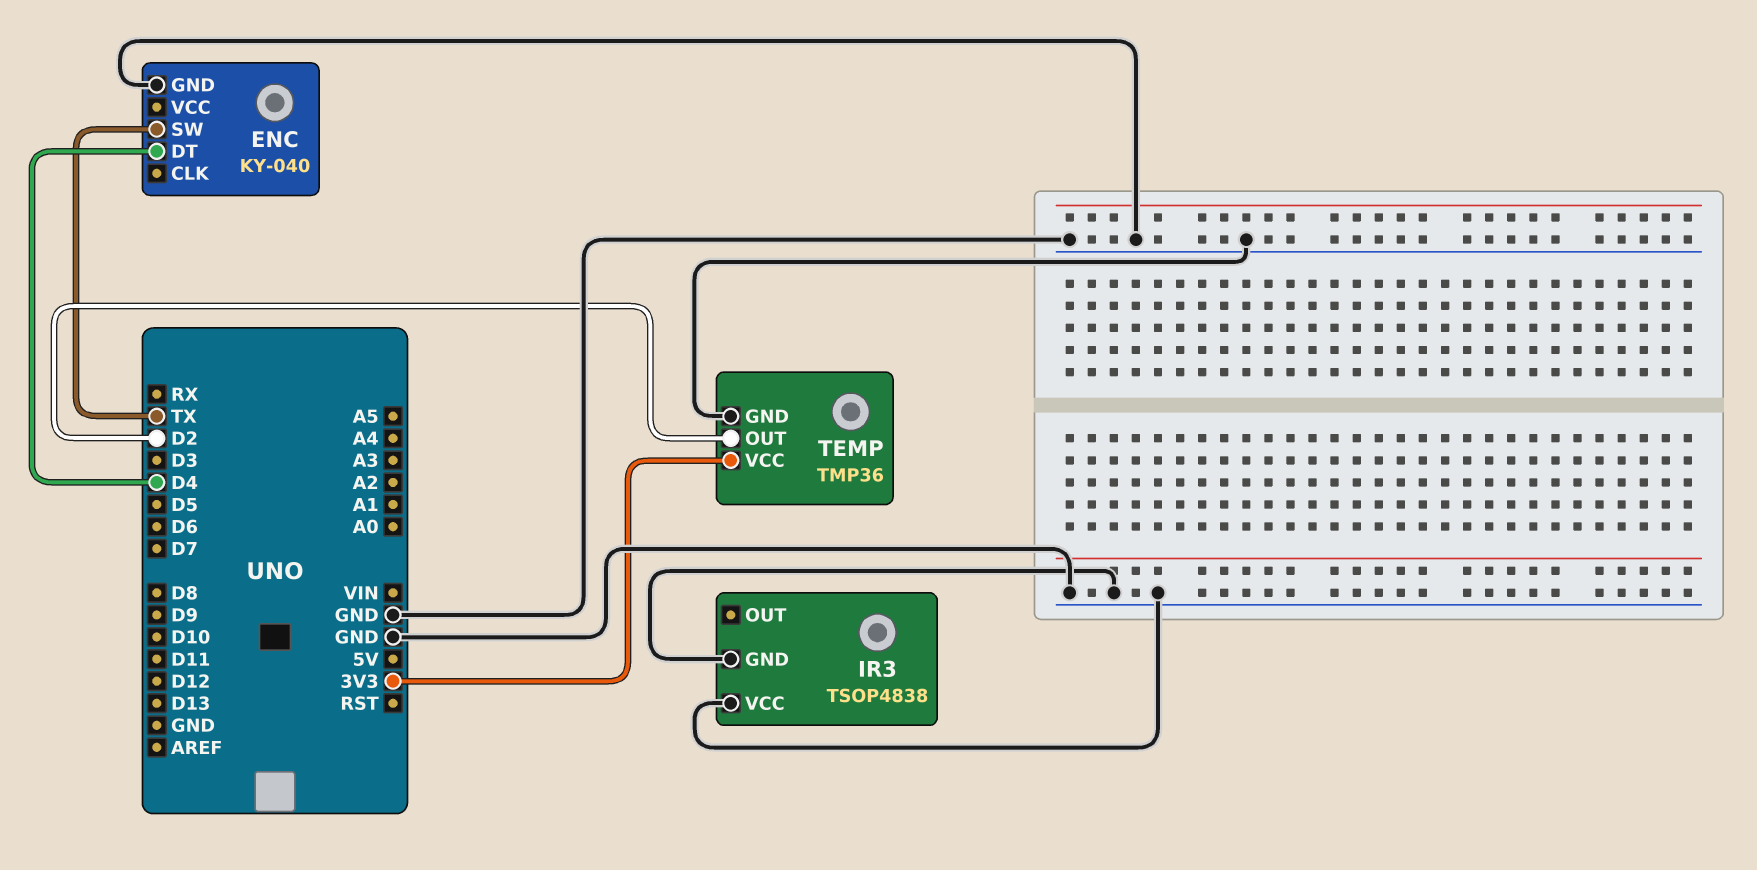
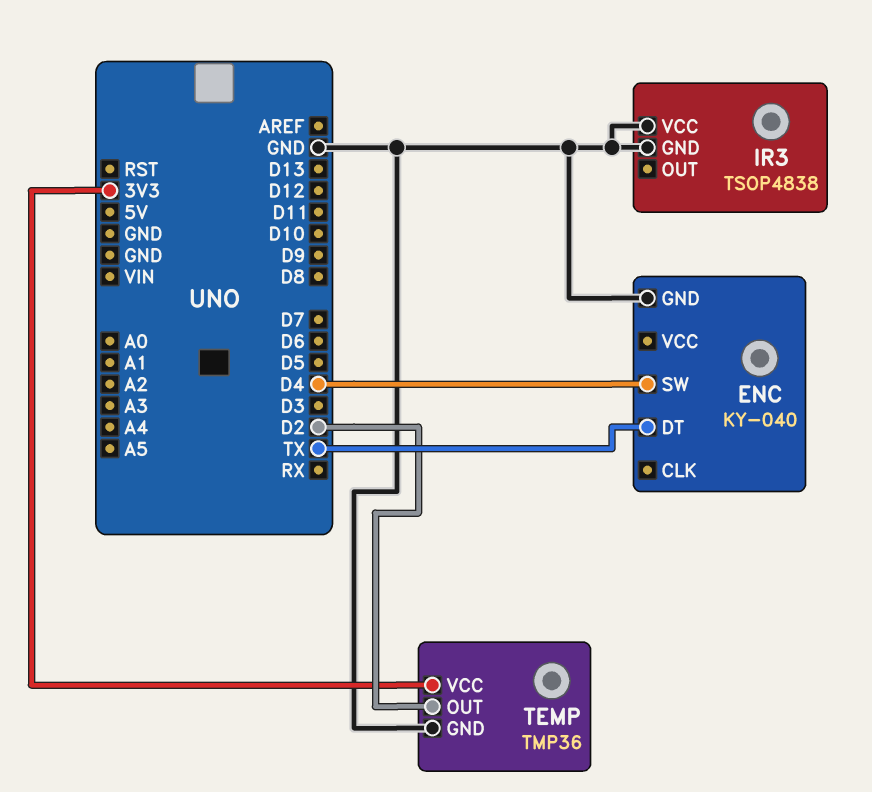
ENC pin DT: D4 -> TX
ENC pin SW: TX -> D4

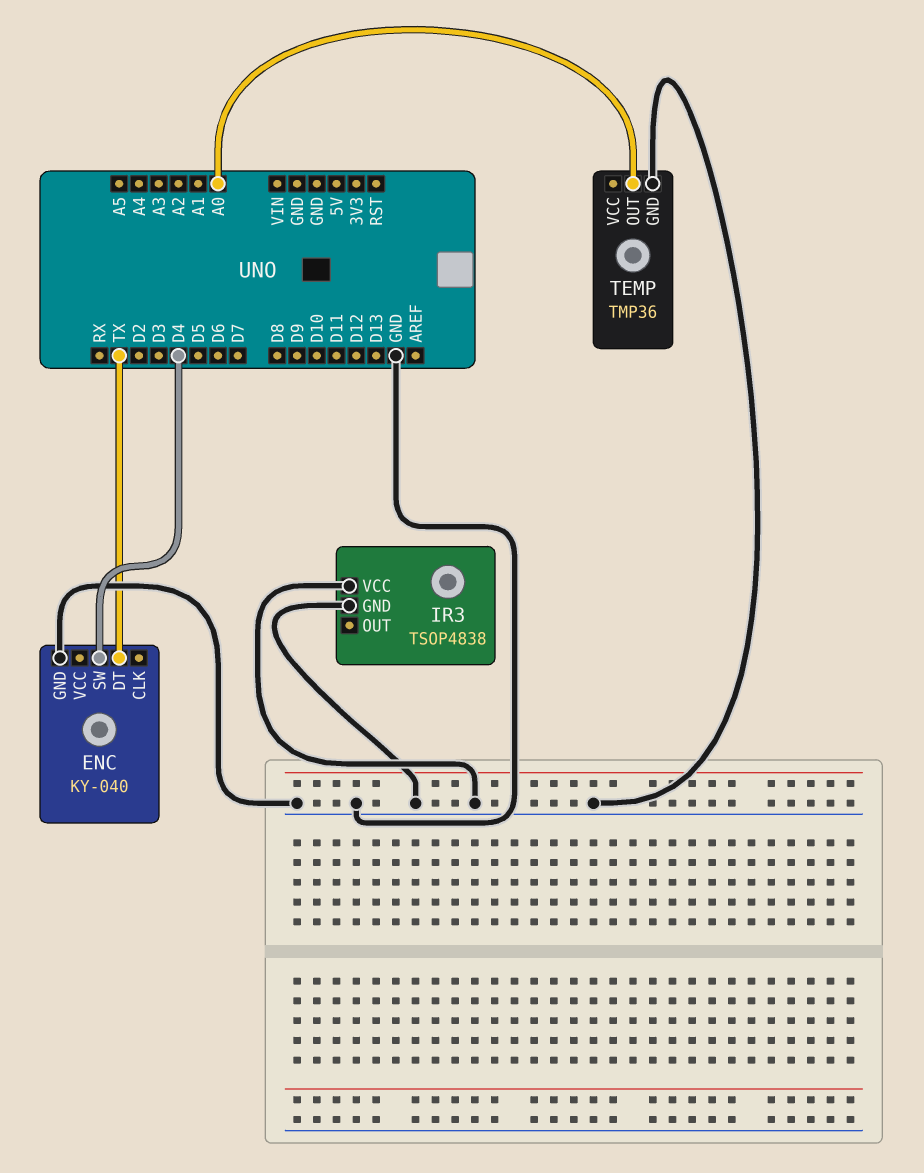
TEMP pin OUT: D2 -> A0
TEMP pin VCC: 3V3 -> none

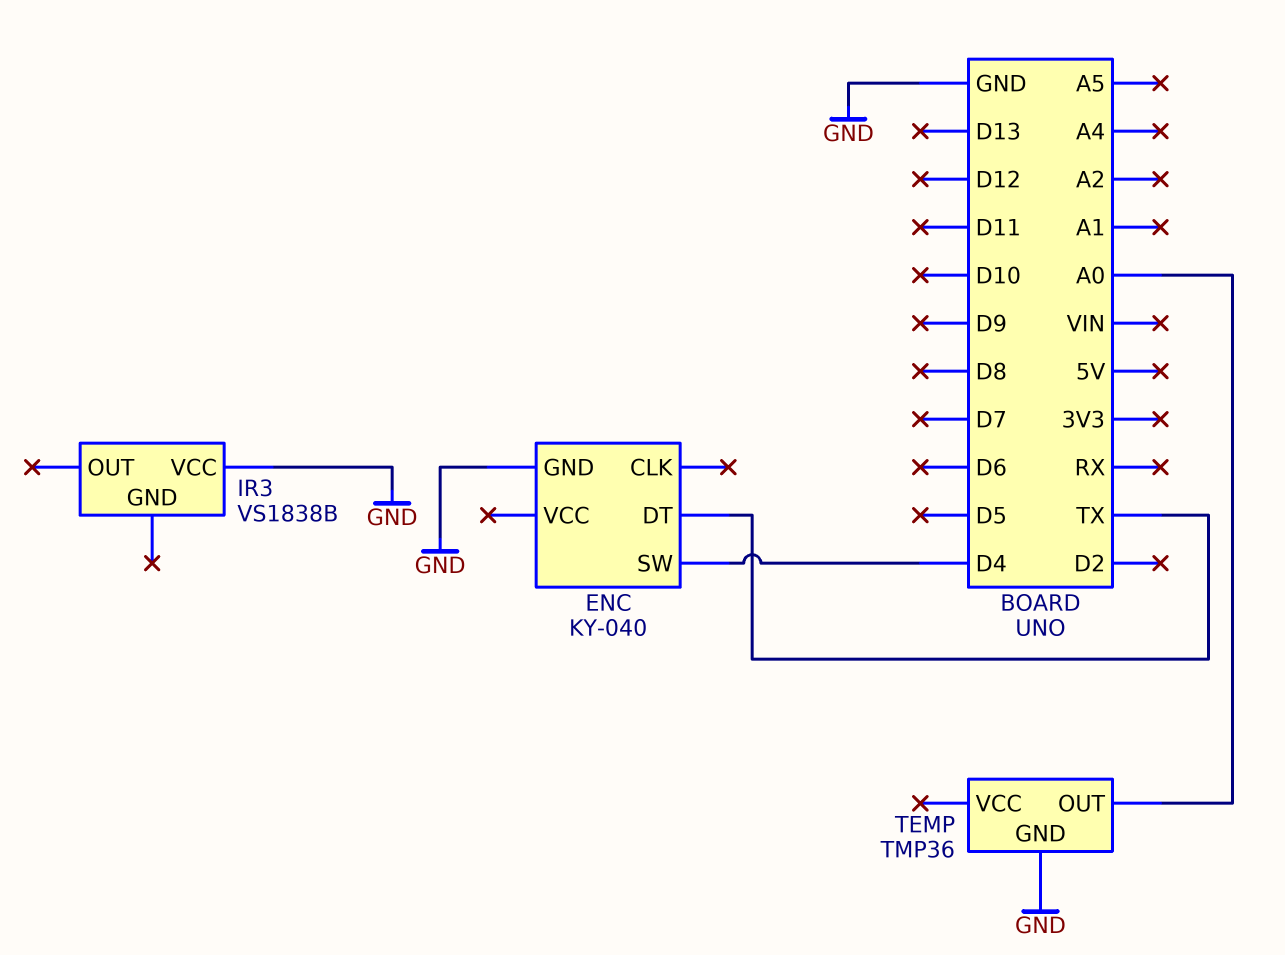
IR3: TSOP4838 -> VS1838B
IR3 pin GND: GND -> none

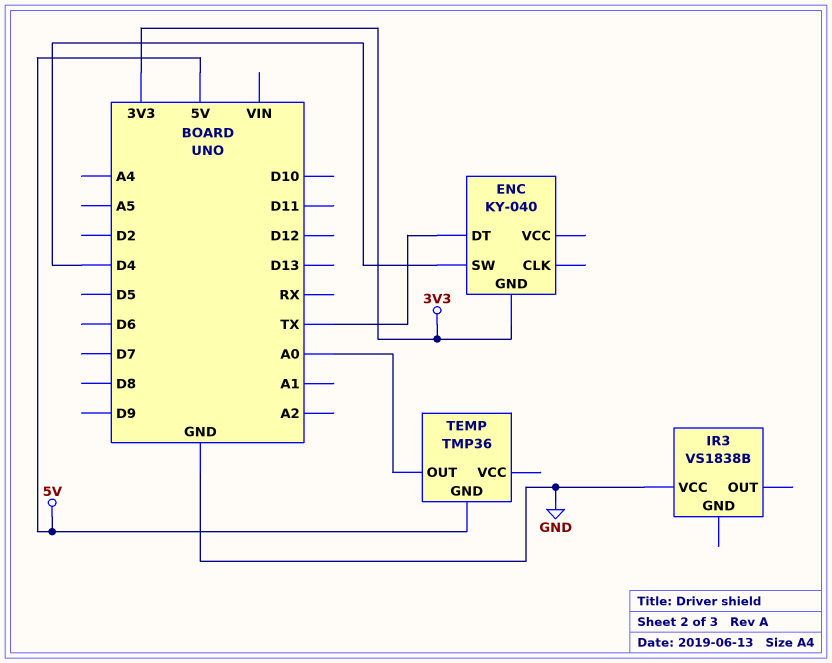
ENC pin GND: GND -> 3V3
TEMP pin GND: GND -> 5V

